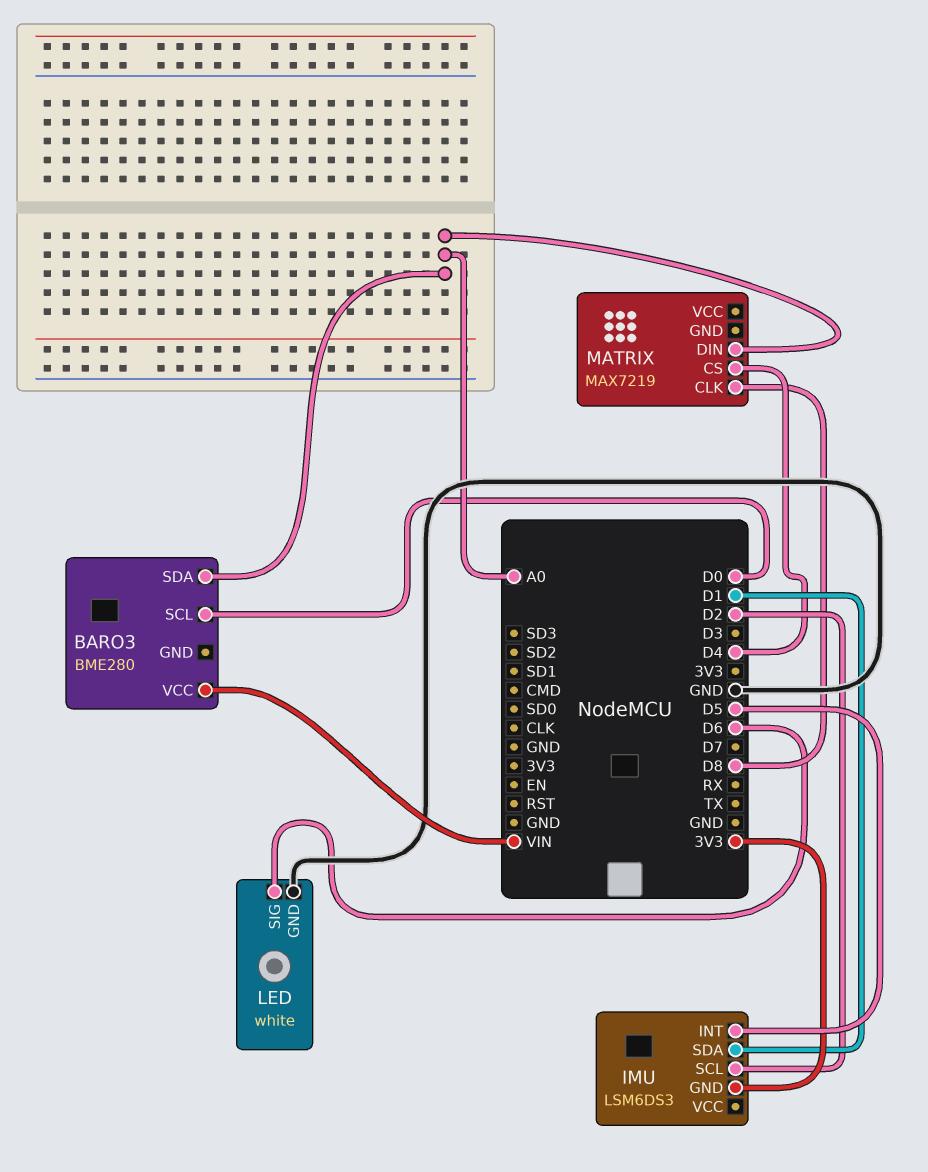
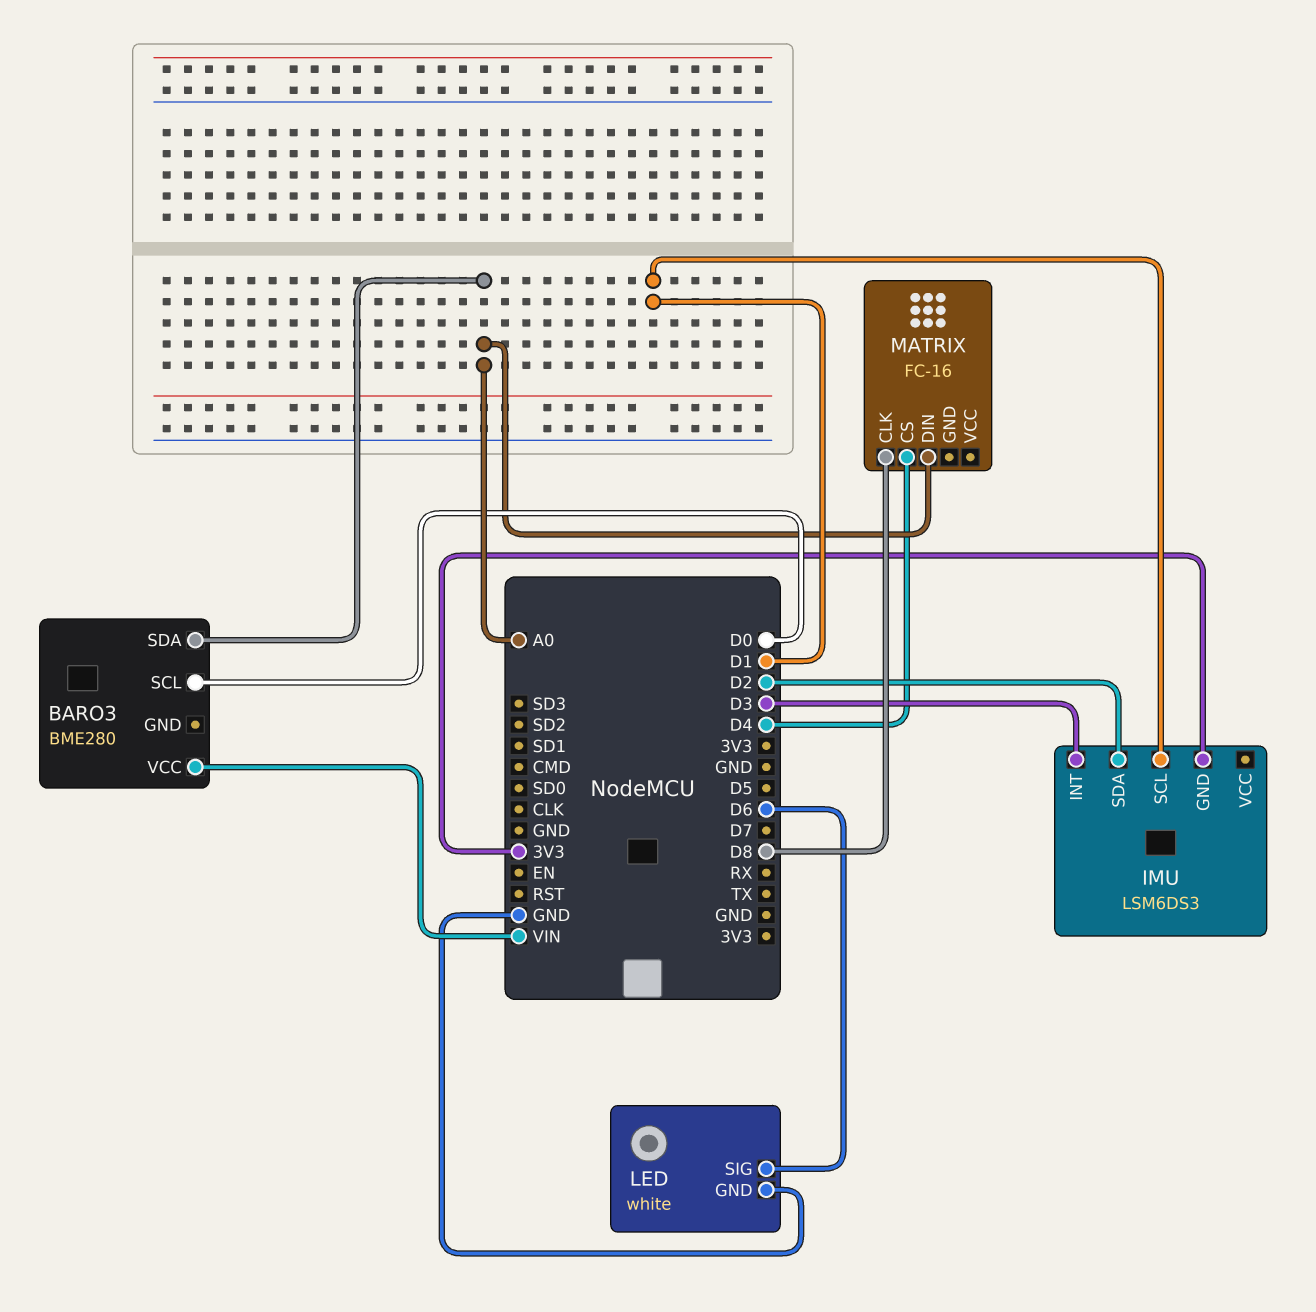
IMU pin INT: D5 -> D3
IMU pin SCL: D2 -> D1
IMU pin SDA: D1 -> D2
MATRIX: MAX7219 -> FC-16

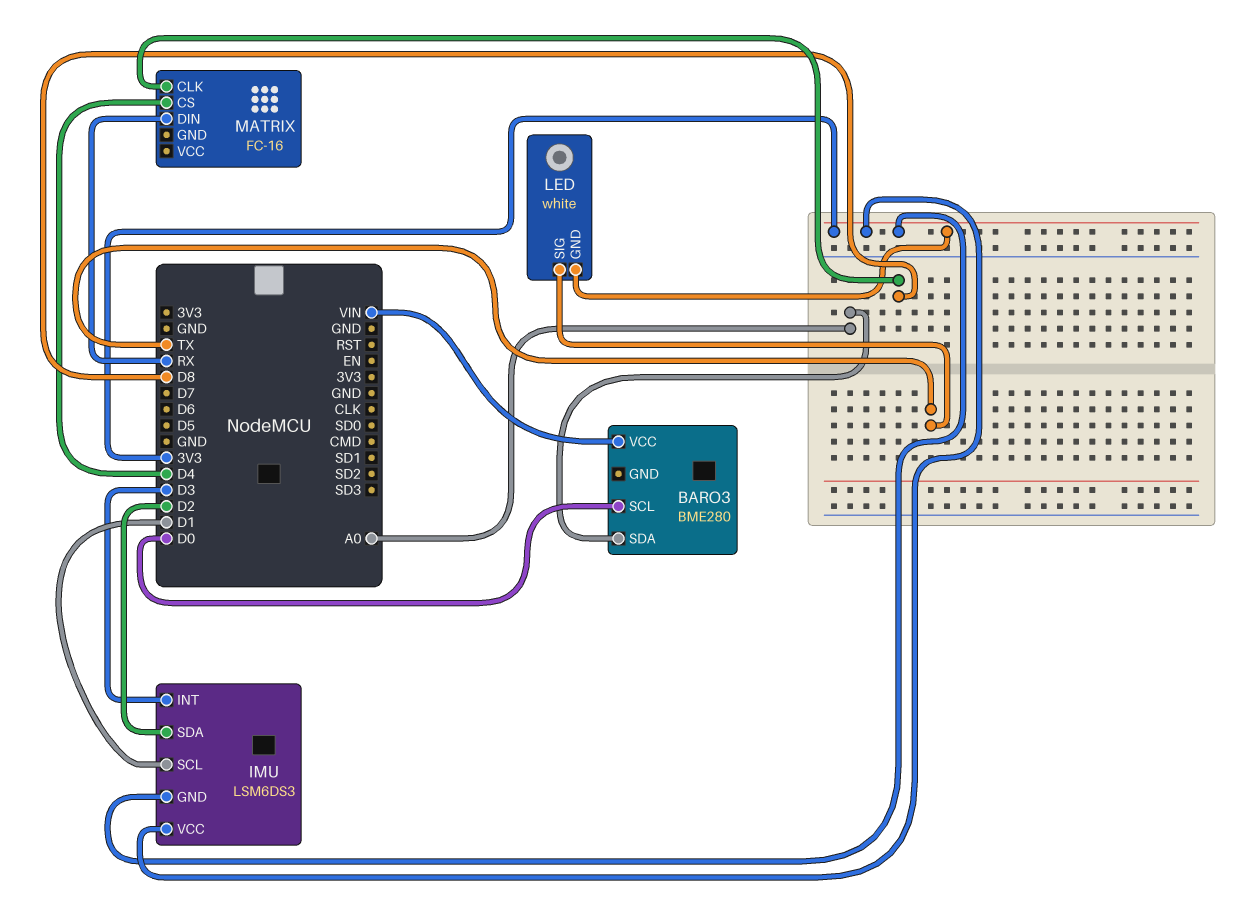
IMU pin VCC: none -> 3V3
LED pin GND: GND -> 3V3
LED pin SIG: D6 -> TX
MATRIX pin DIN: A0 -> RX

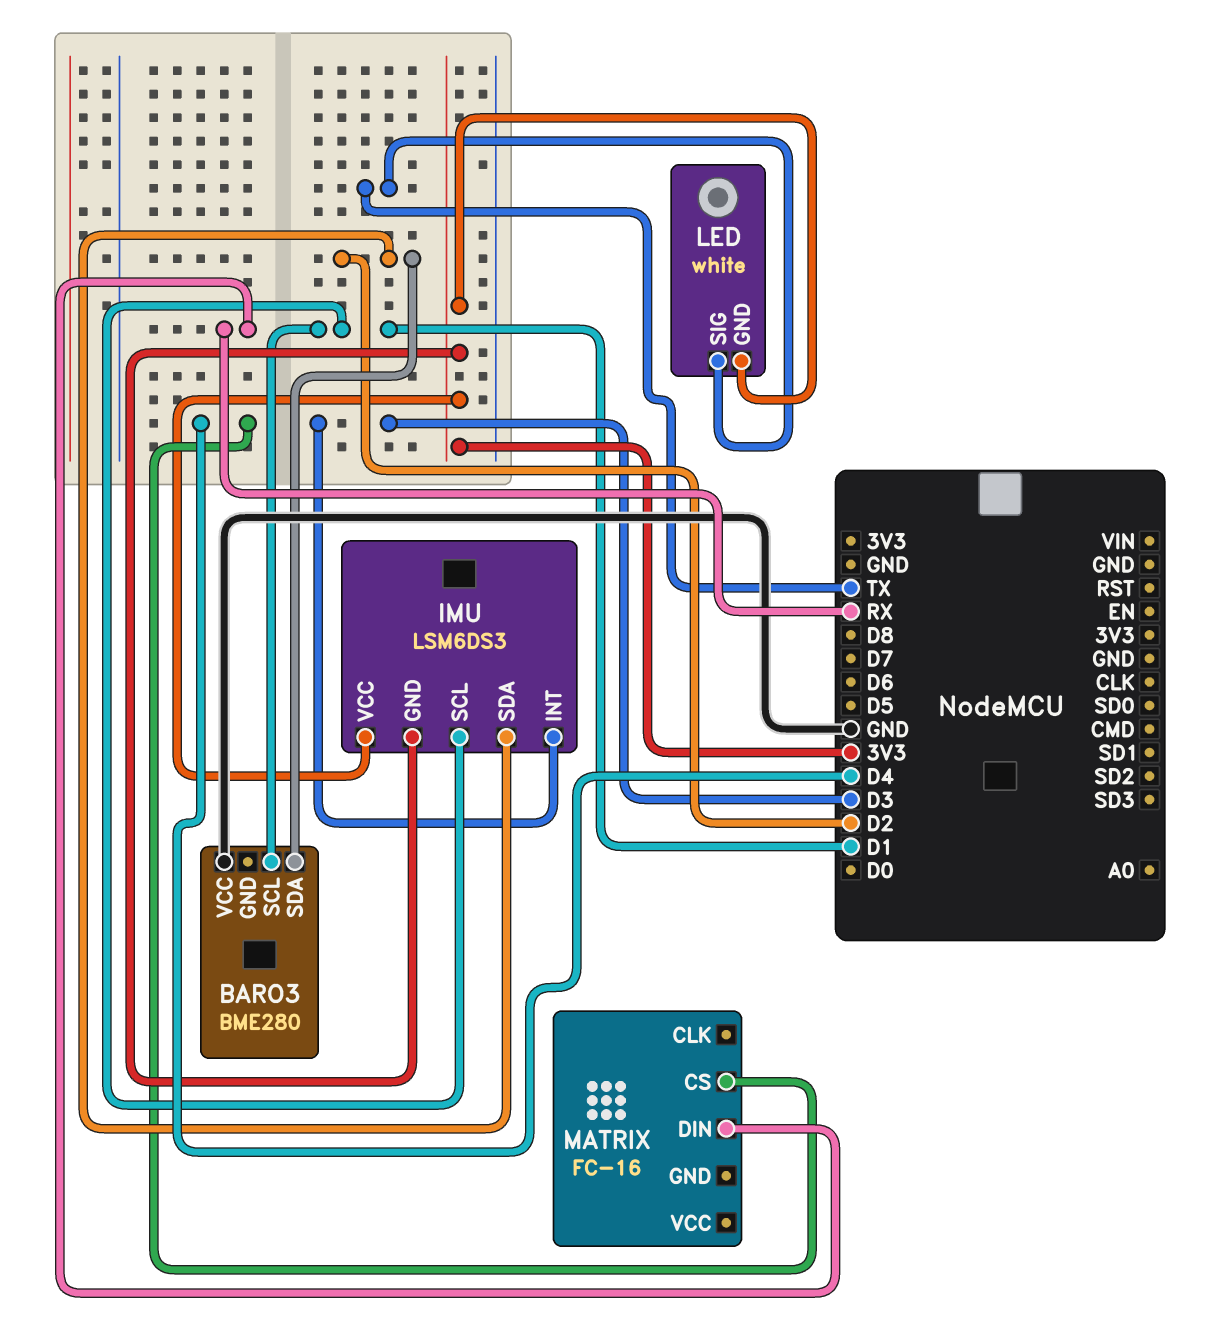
BARO3 pin SCL: D0 -> D1
BARO3 pin SDA: A0 -> D2
BARO3 pin VCC: VIN -> GND
MATRIX pin CLK: D8 -> none

